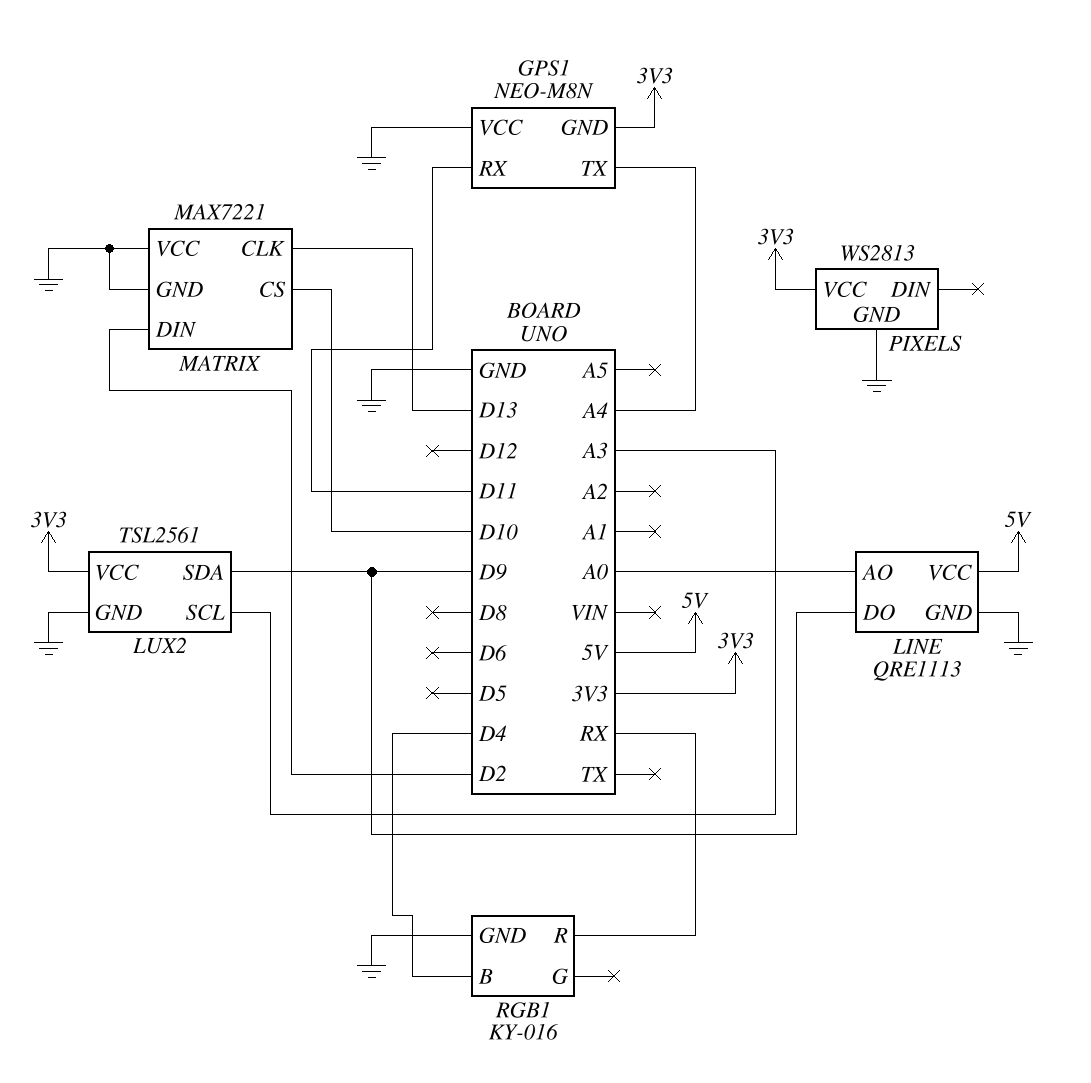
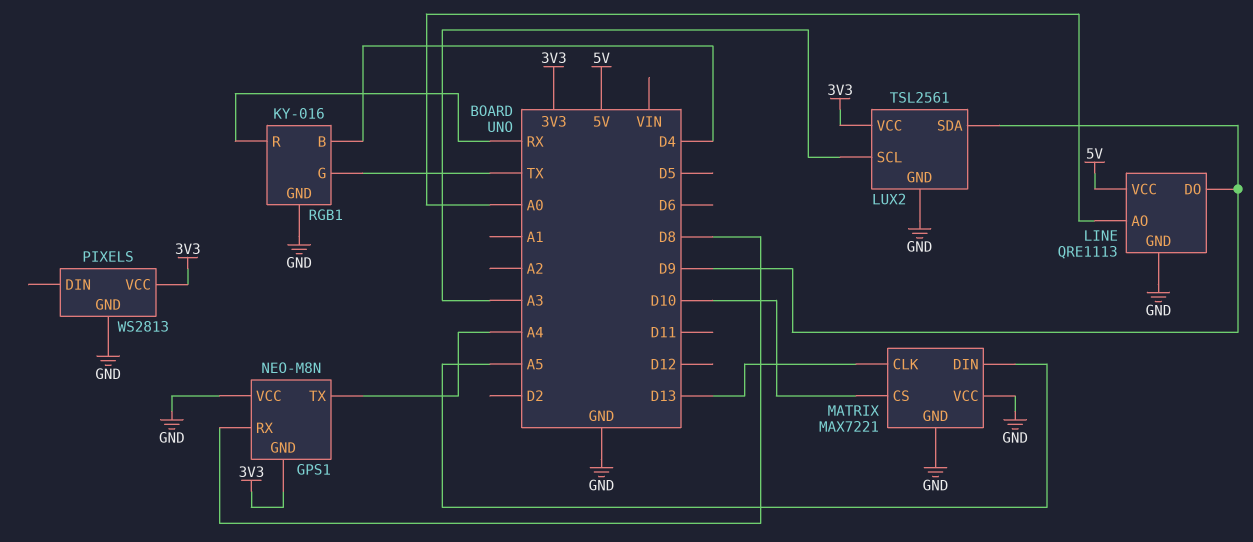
GPS1 pin RX: D11 -> D8
MATRIX pin DIN: D2 -> A5
RGB1 pin G: none -> TX

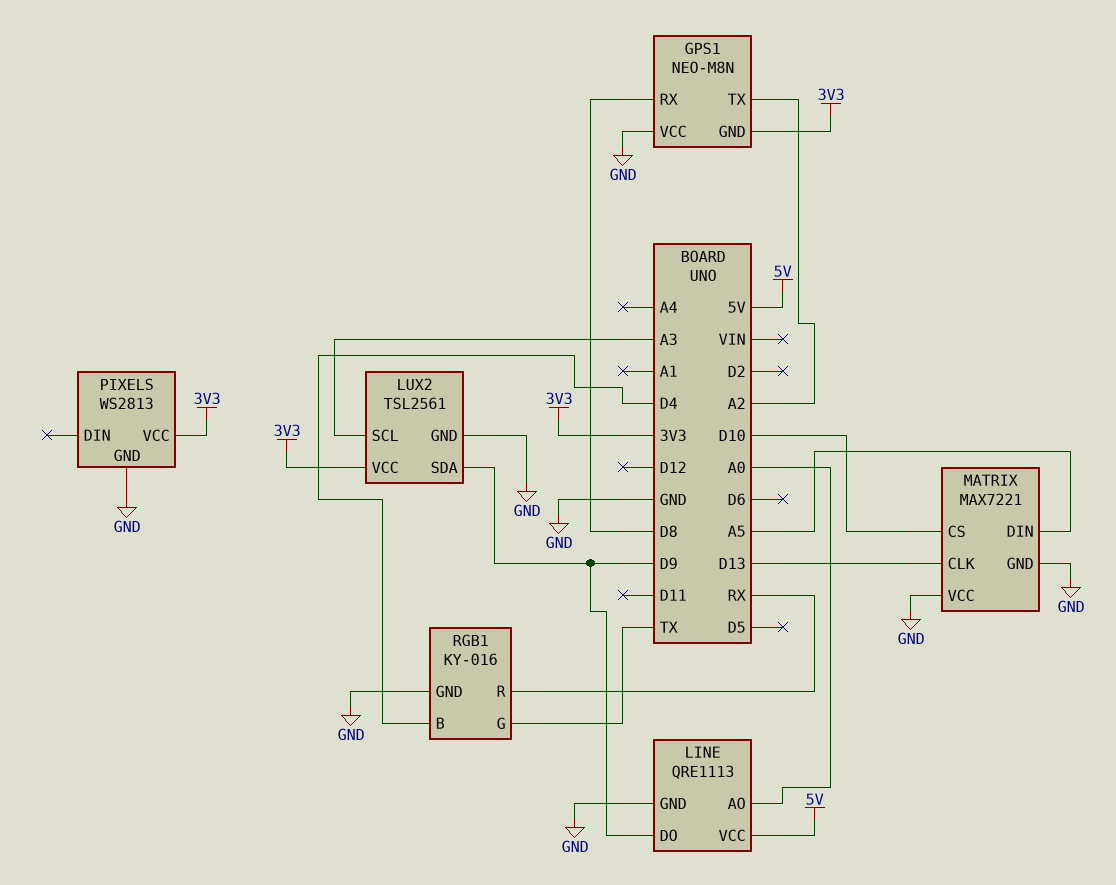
GPS1 pin TX: A4 -> A2

